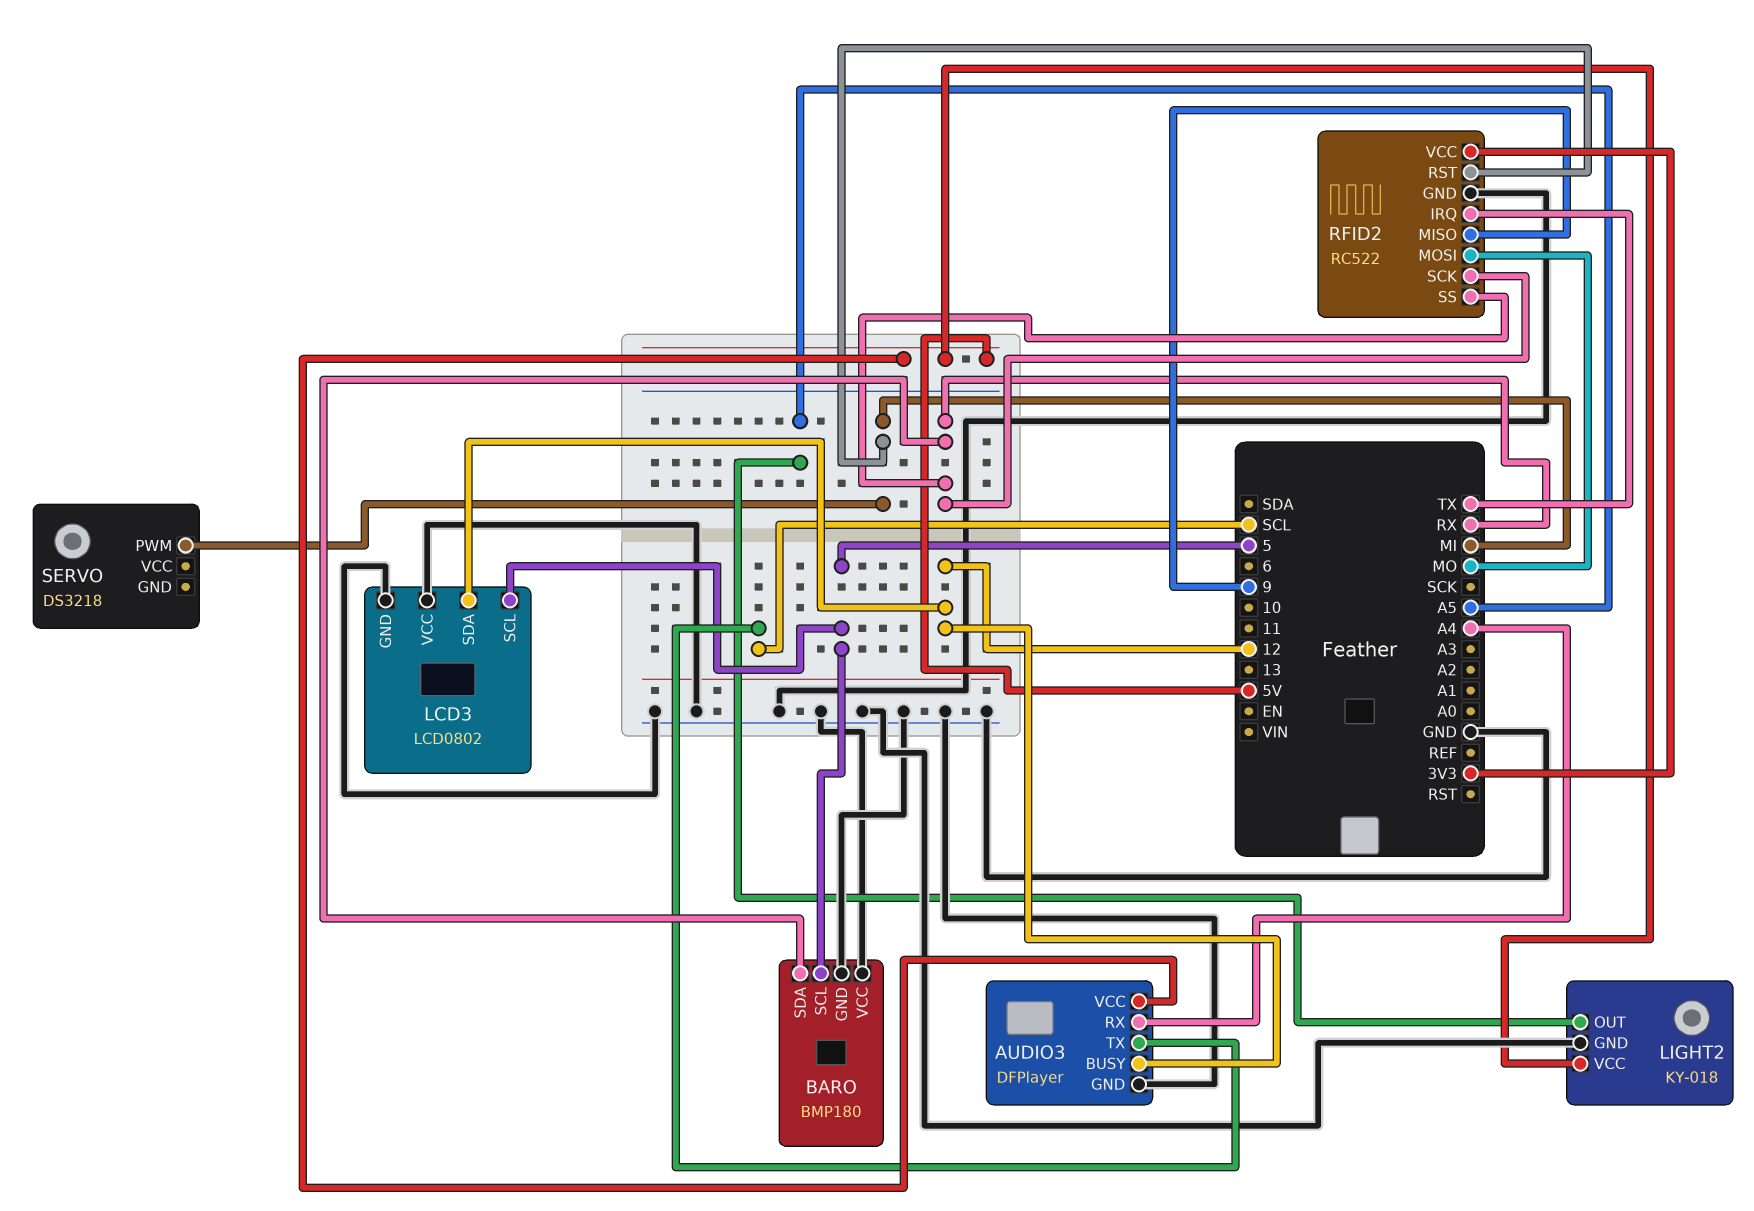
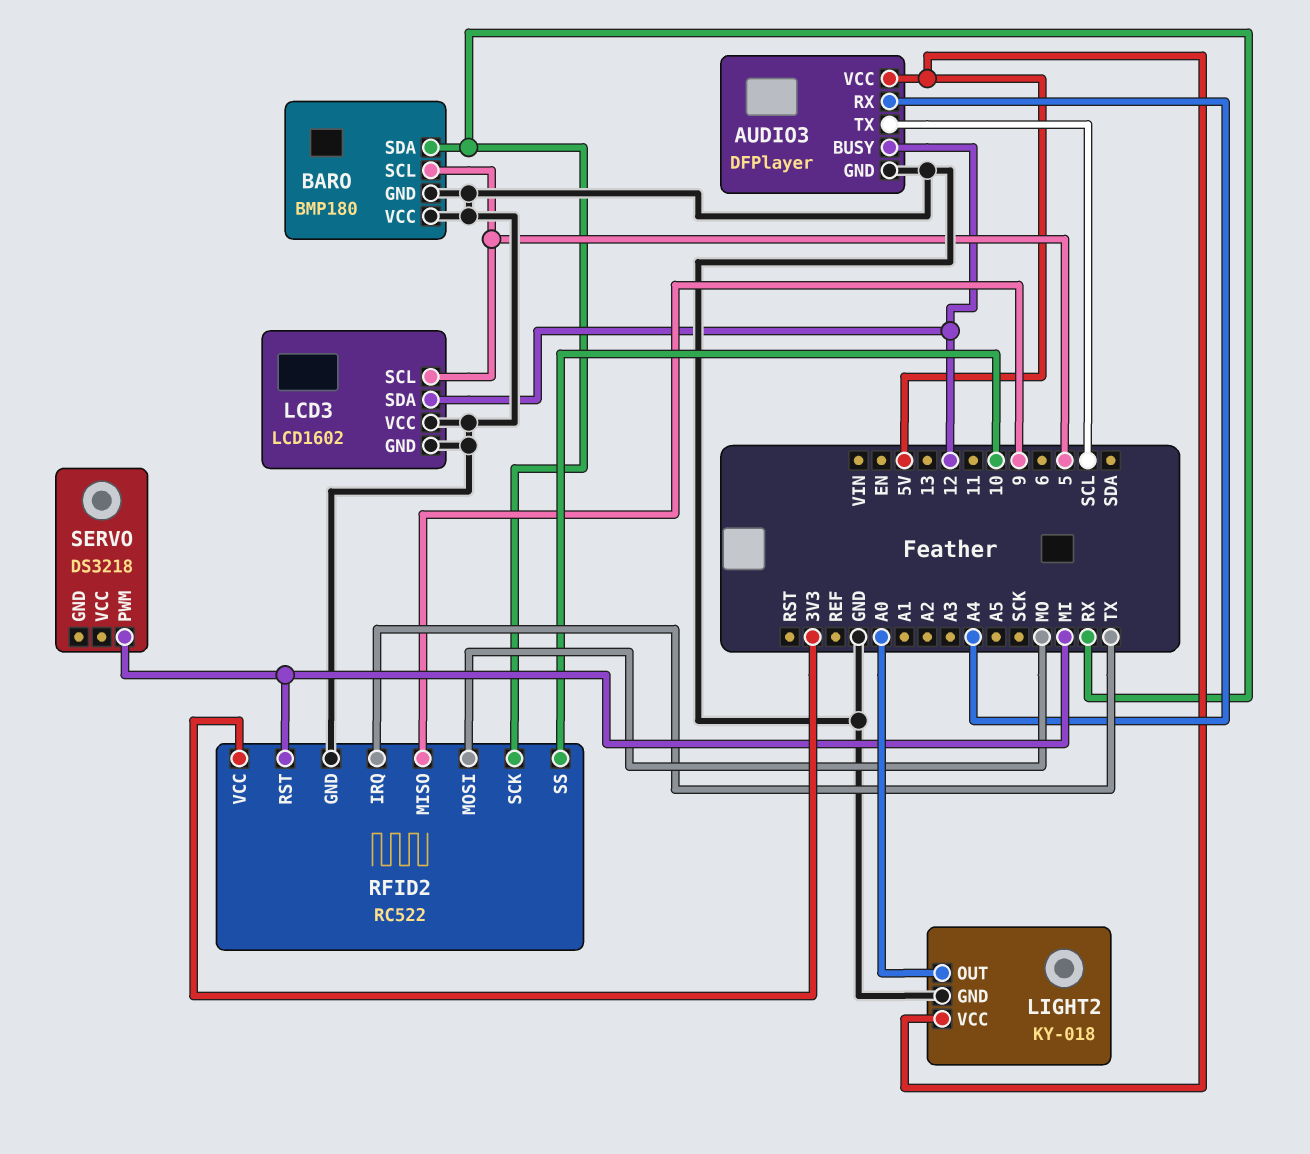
LCD3: LCD0802 -> LCD1602
LIGHT2 pin OUT: A5 -> A0
RFID2 pin SS: RX -> 10

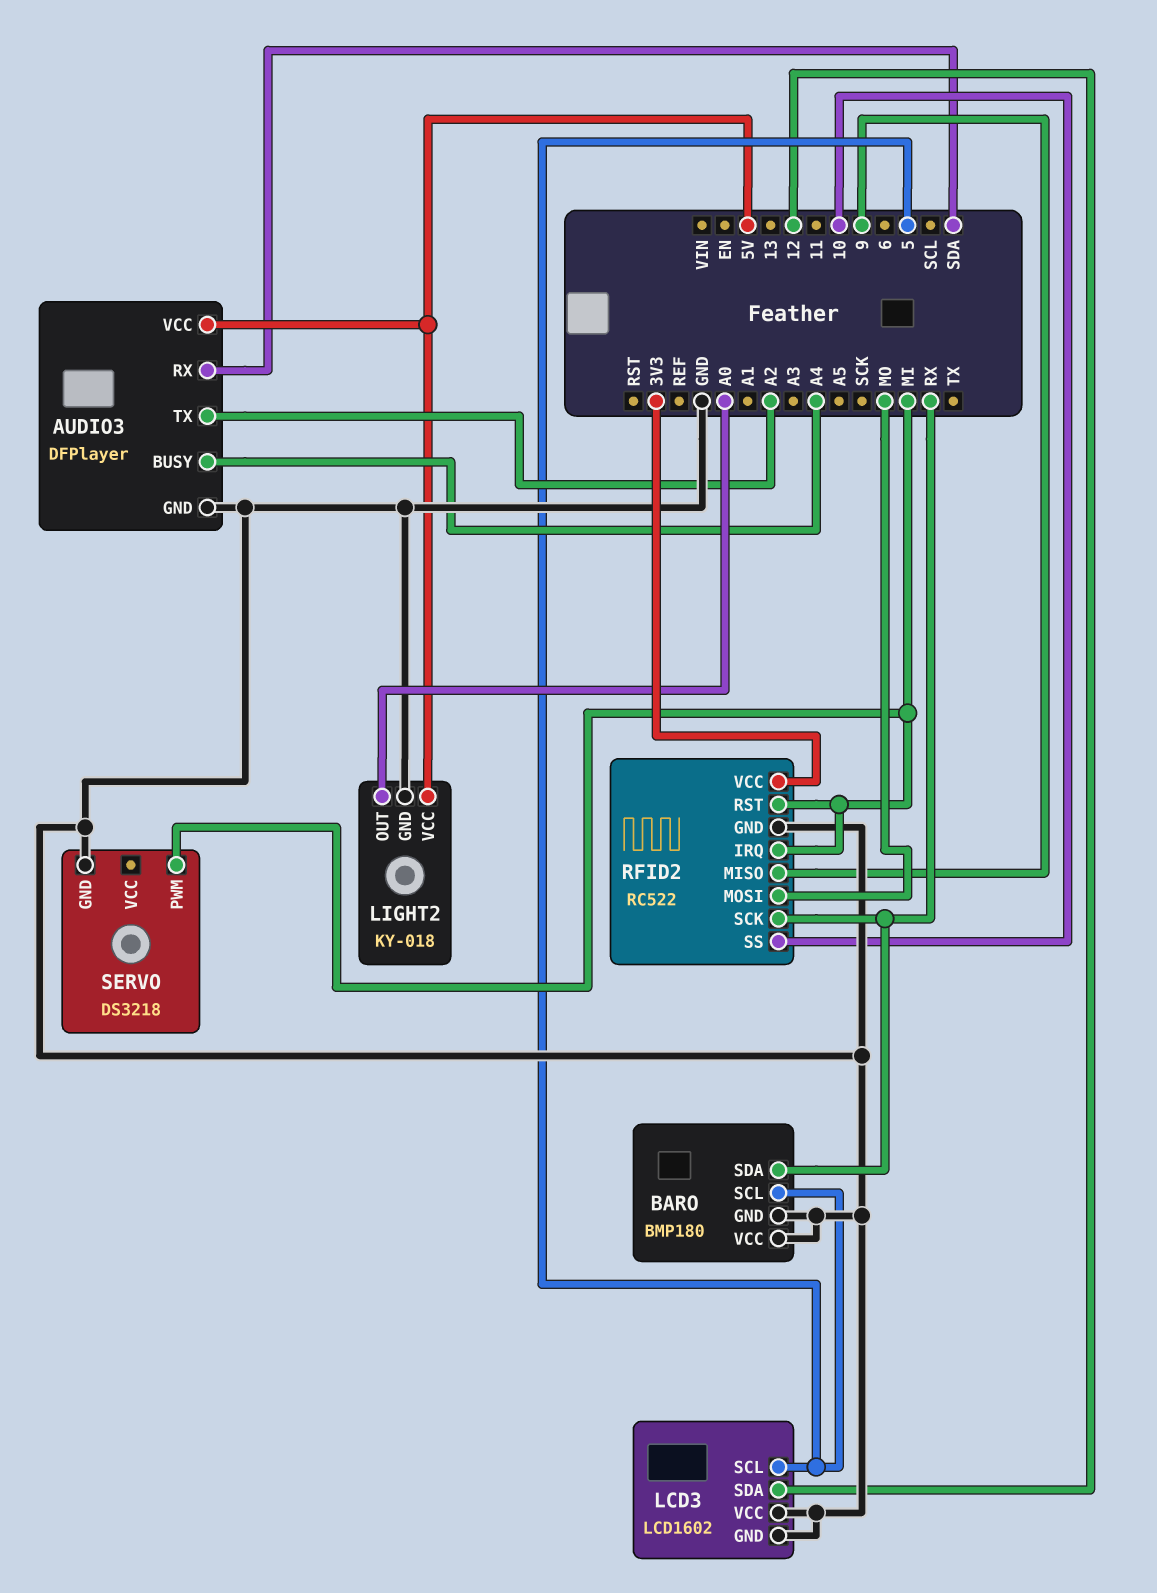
AUDIO3 pin BUSY: 12 -> A4
AUDIO3 pin RX: A4 -> SDA
AUDIO3 pin TX: SCL -> A2
RFID2 pin IRQ: TX -> MI
SERVO pin GND: none -> GND

